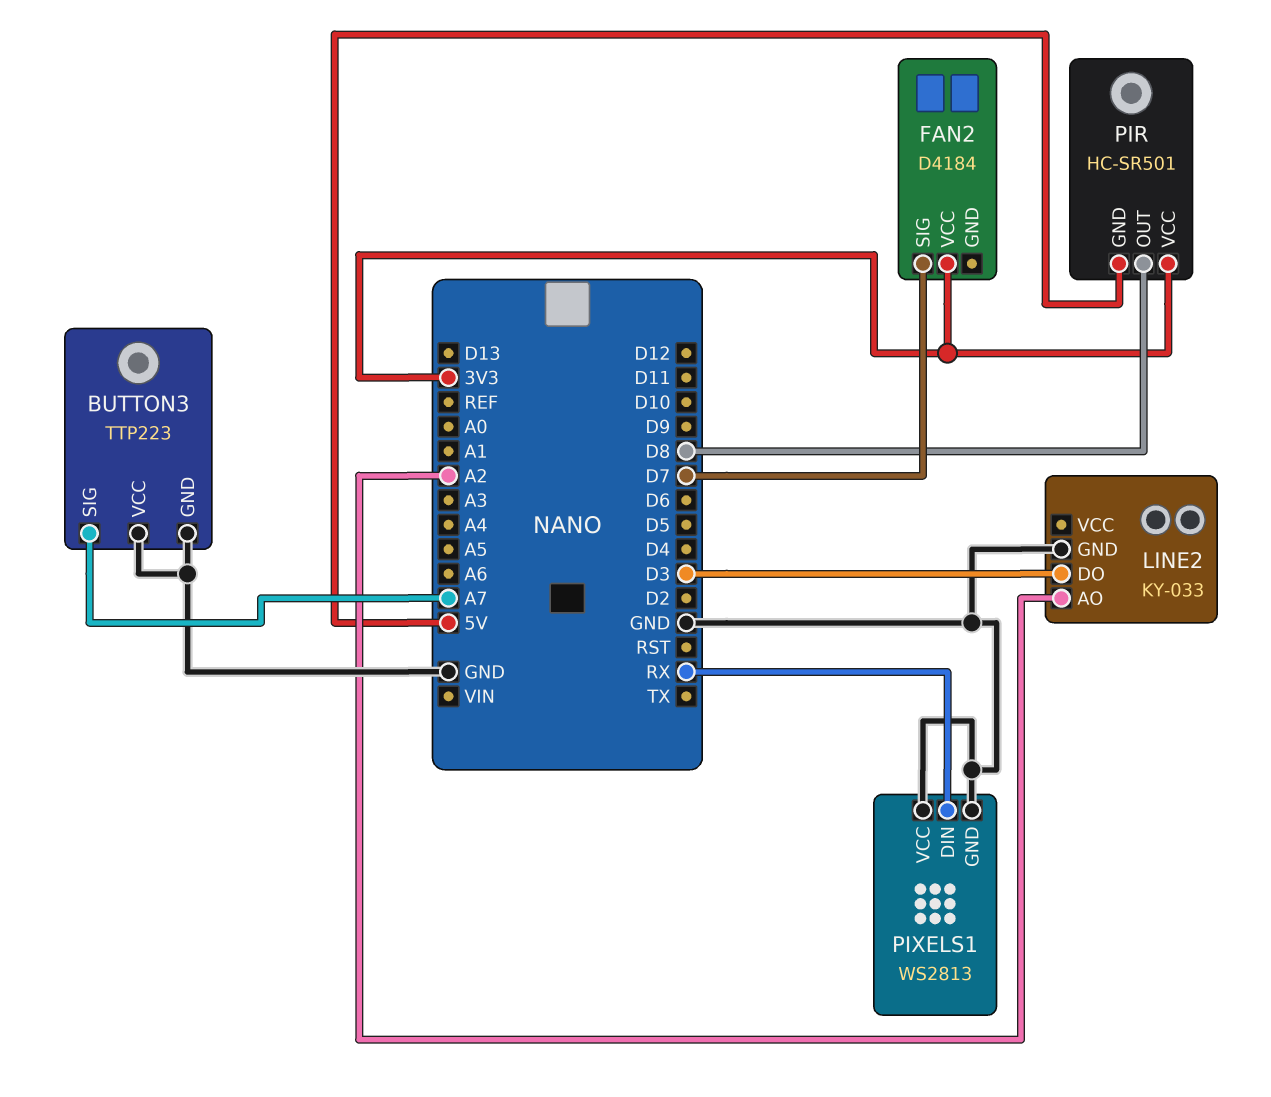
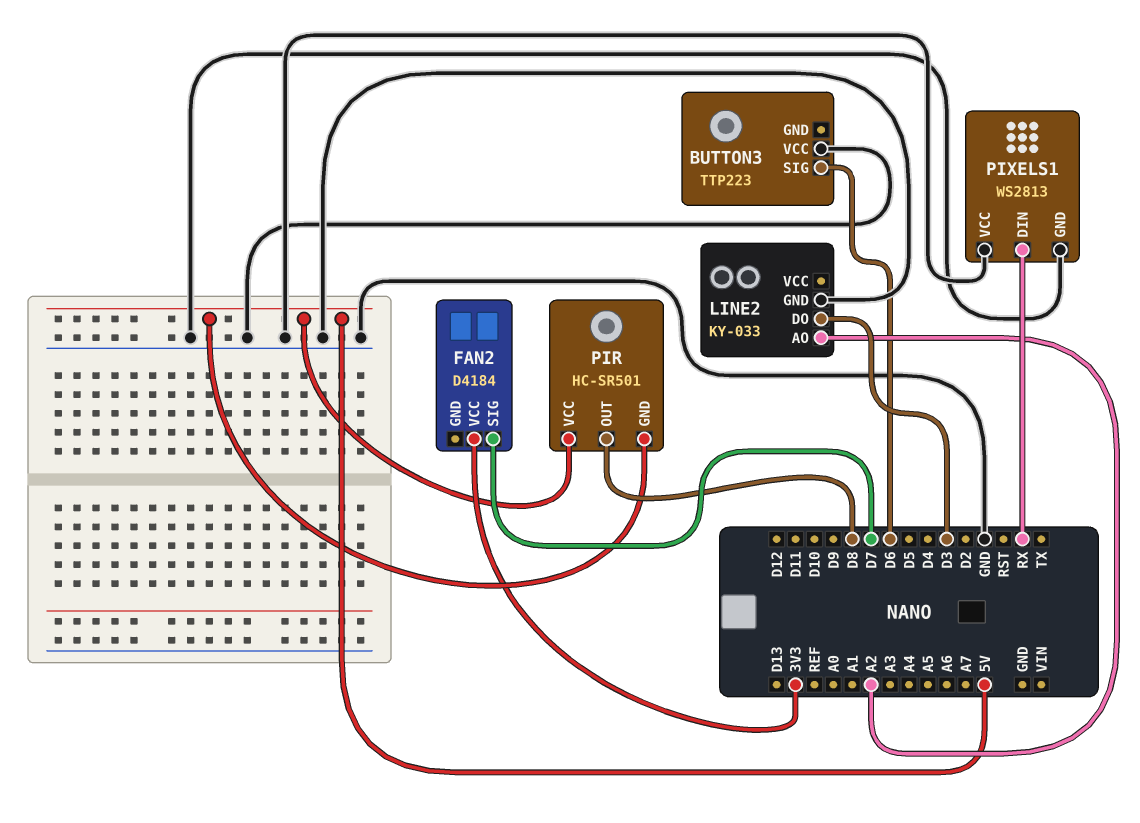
BUTTON3 pin GND: GND -> none
BUTTON3 pin SIG: A7 -> D6
PIR pin VCC: 3V3 -> 5V

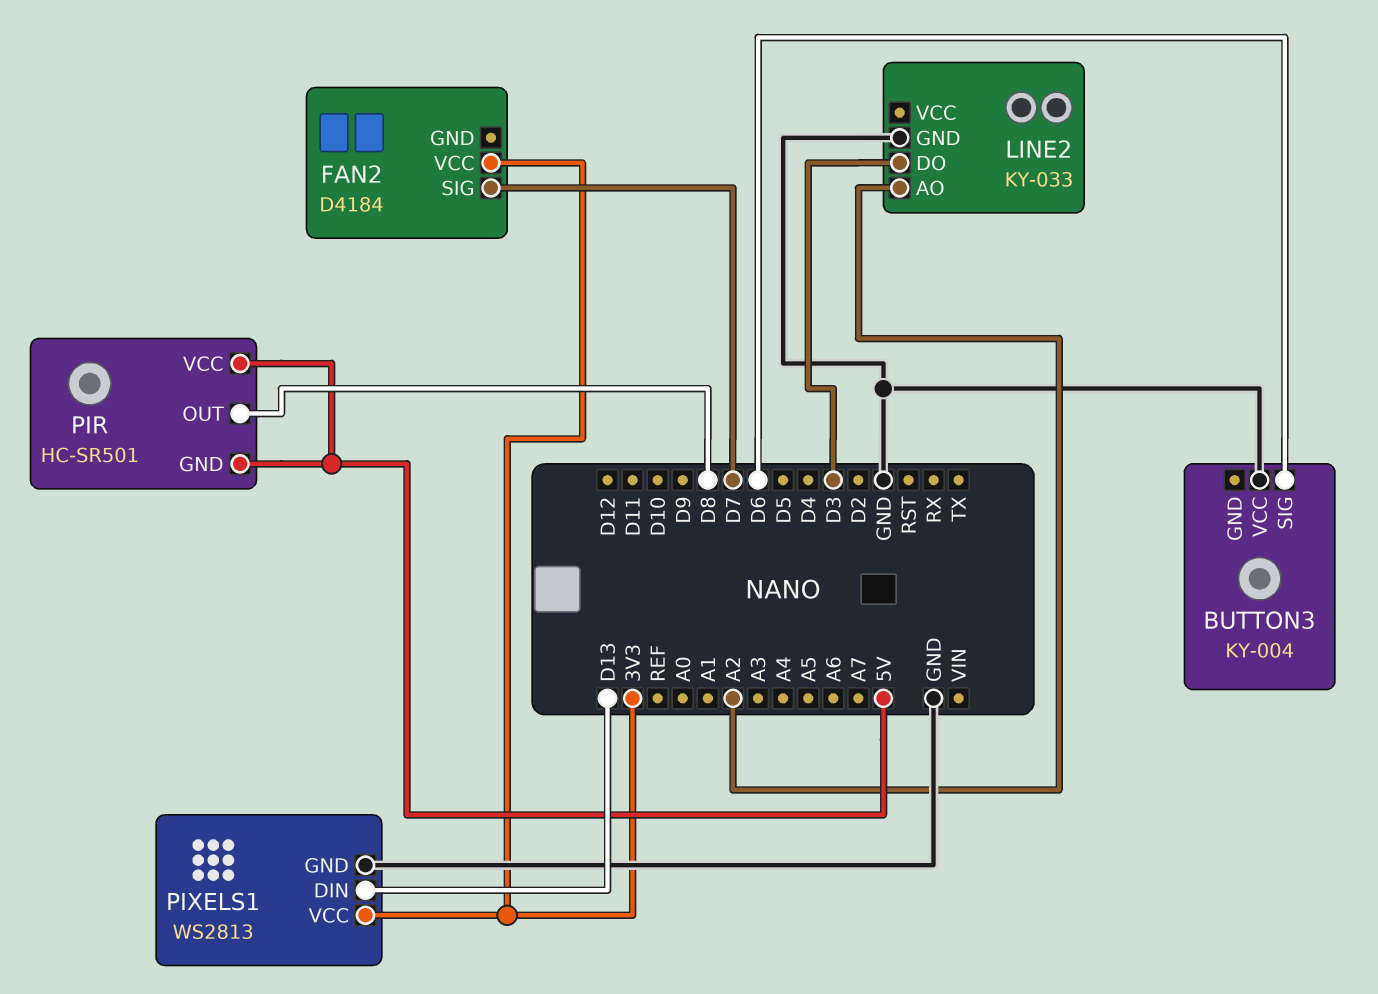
BUTTON3: TTP223 -> KY-004
PIXELS1 pin DIN: RX -> D13
PIXELS1 pin VCC: GND -> 3V3

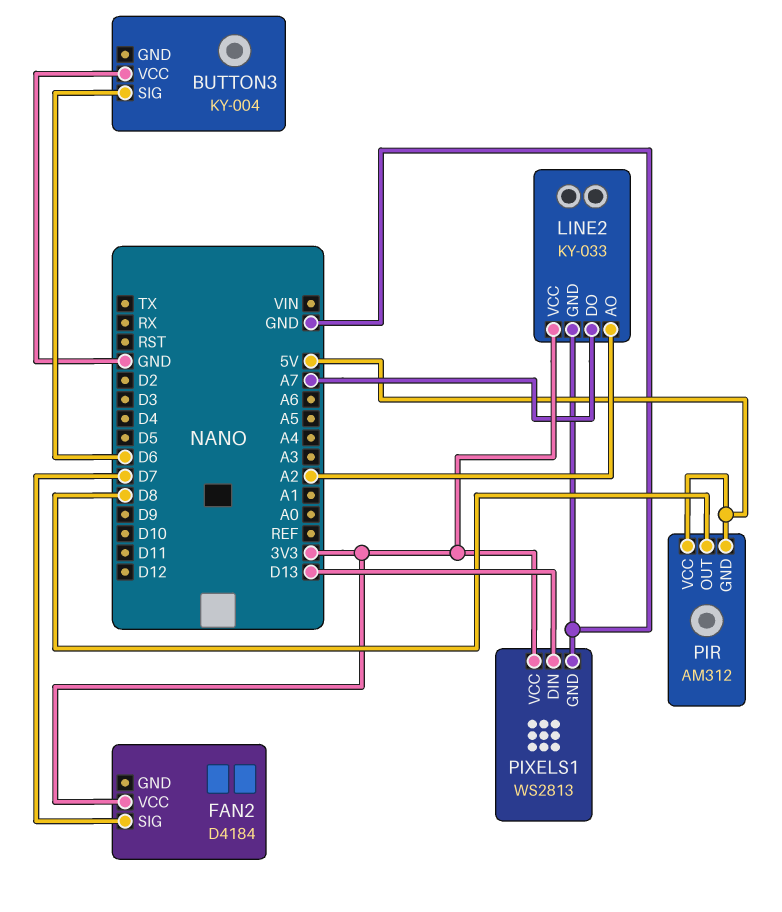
LINE2 pin DO: D3 -> A7
LINE2 pin VCC: none -> 3V3
PIR: HC-SR501 -> AM312

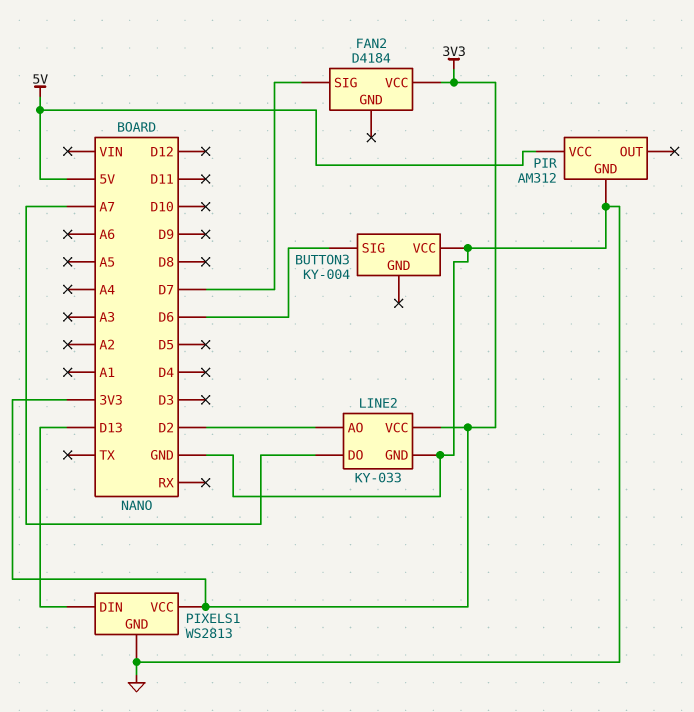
LINE2 pin AO: A2 -> D2
PIR pin GND: 5V -> GND
PIR pin OUT: D8 -> none

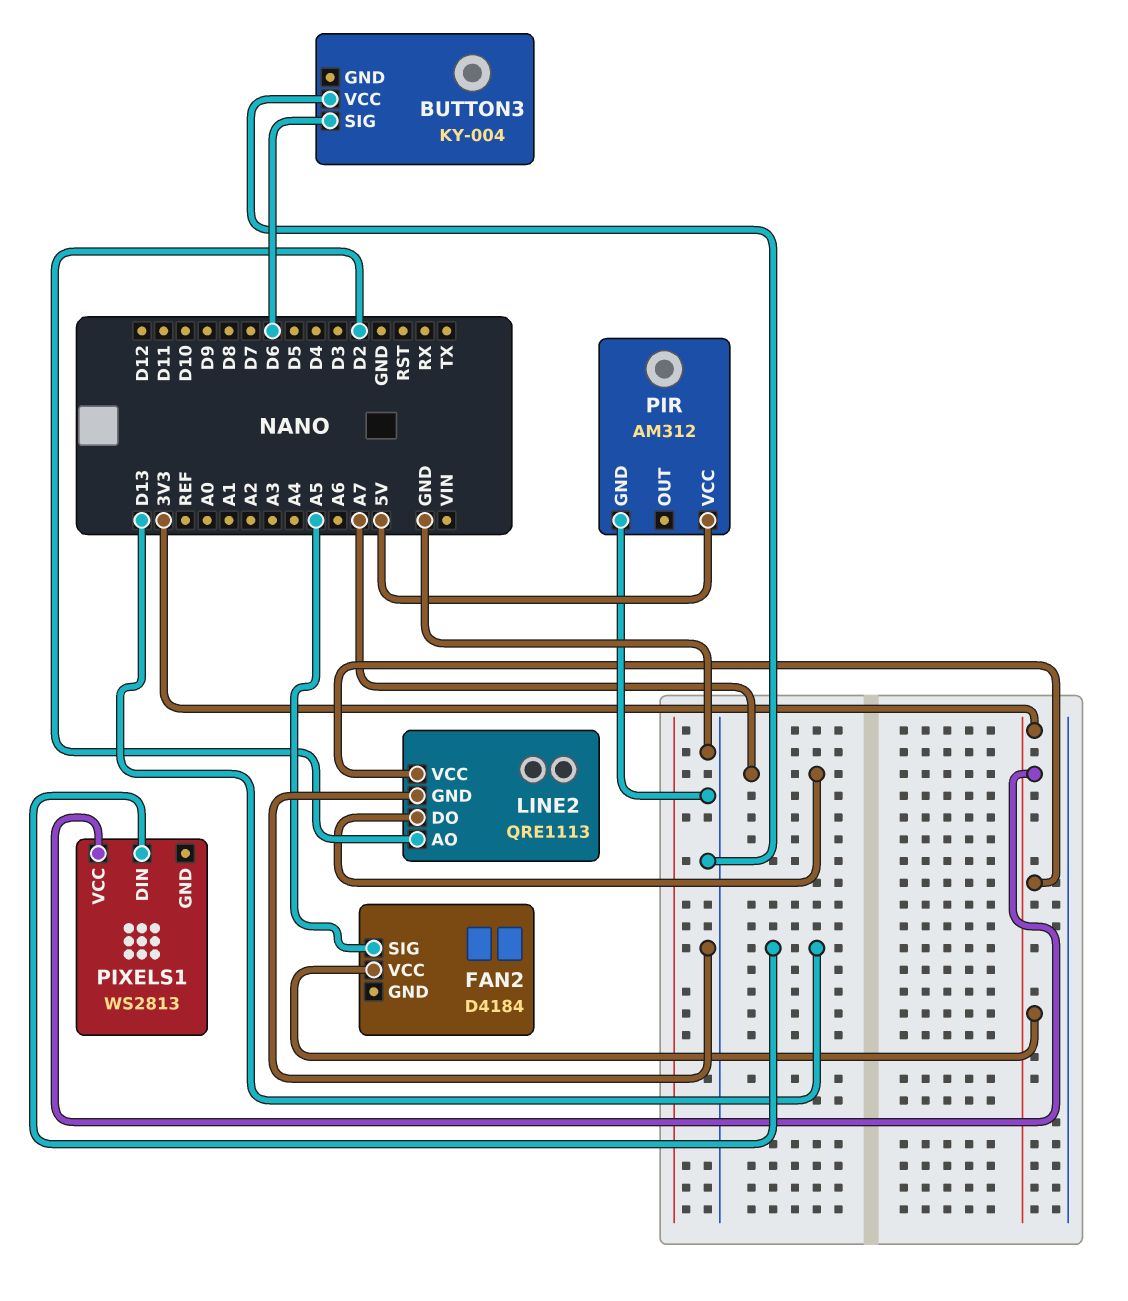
FAN2 pin SIG: D7 -> A5
LINE2: KY-033 -> QRE1113
PIXELS1 pin GND: GND -> none

